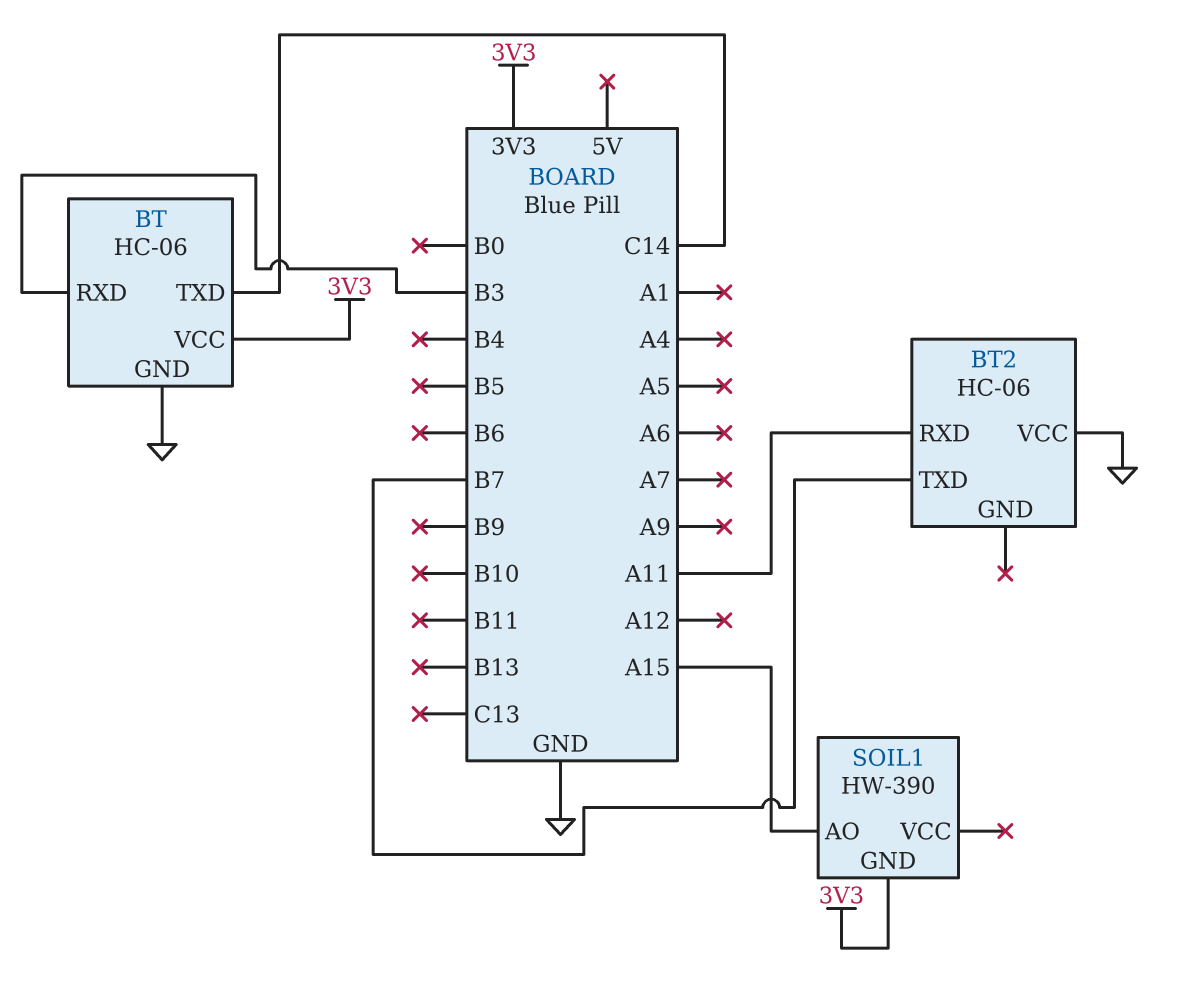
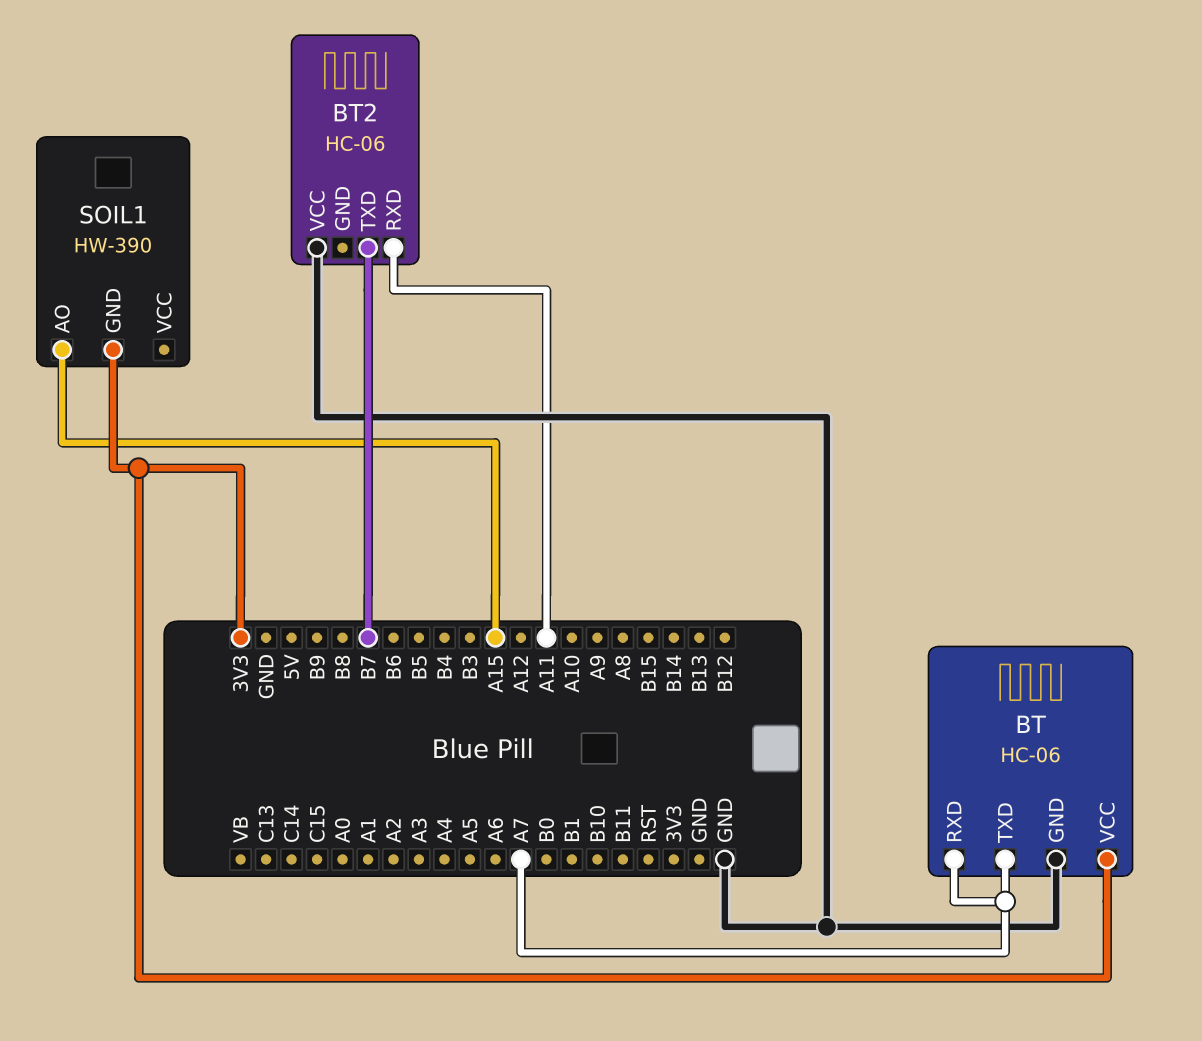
BT pin RXD: B3 -> A7
BT pin TXD: C14 -> A7

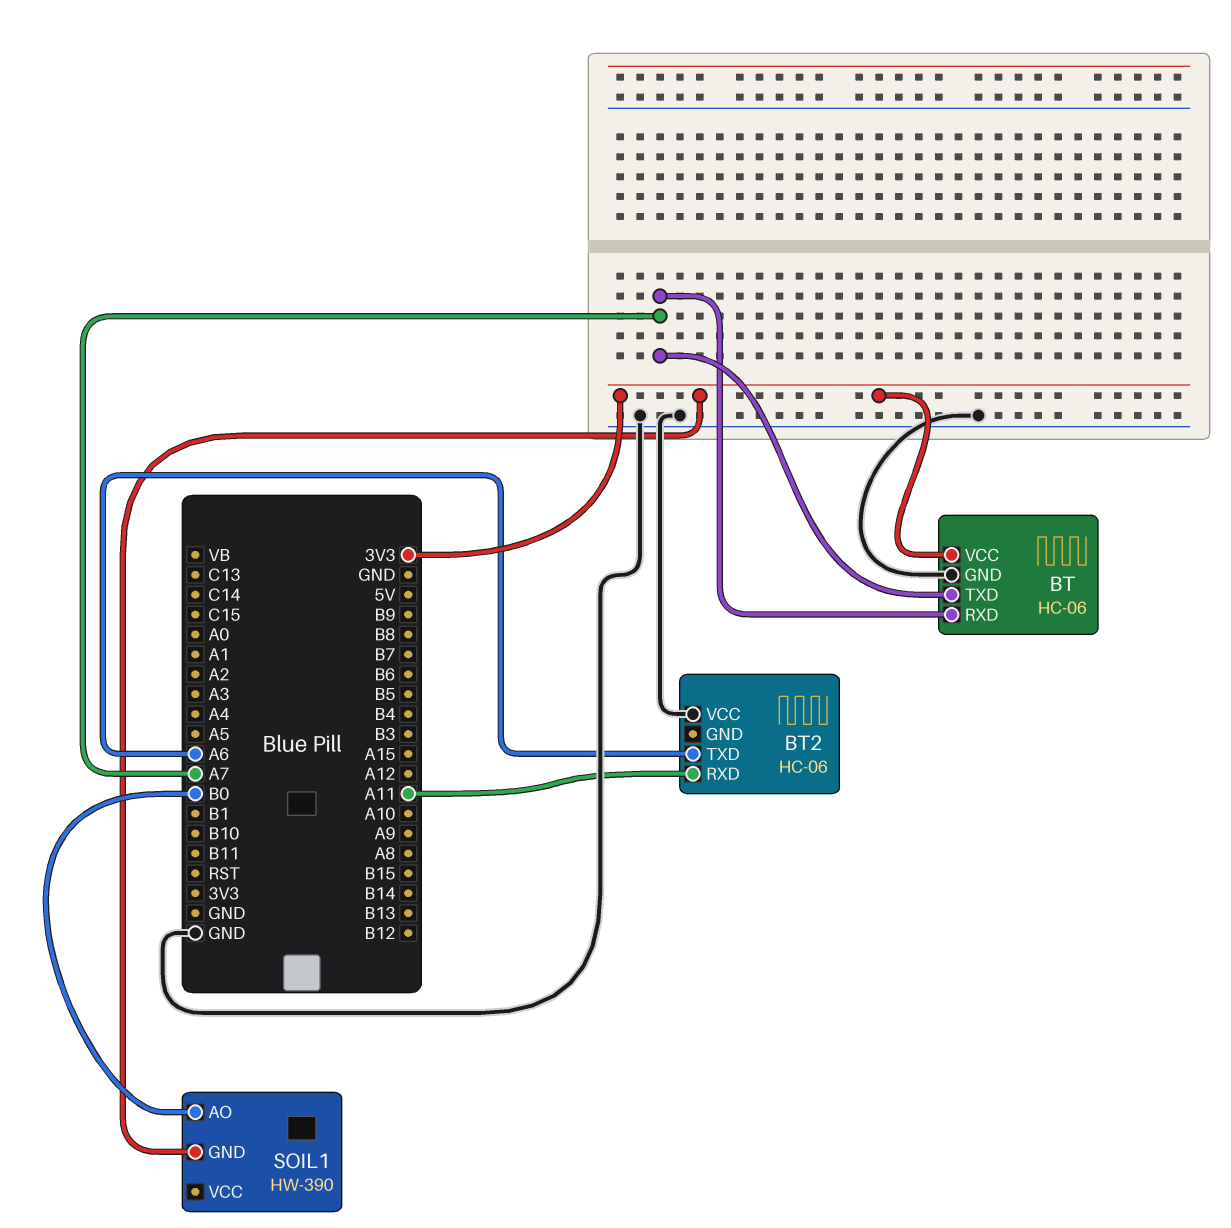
BT2 pin TXD: B7 -> A6
SOIL1 pin AO: A15 -> B0

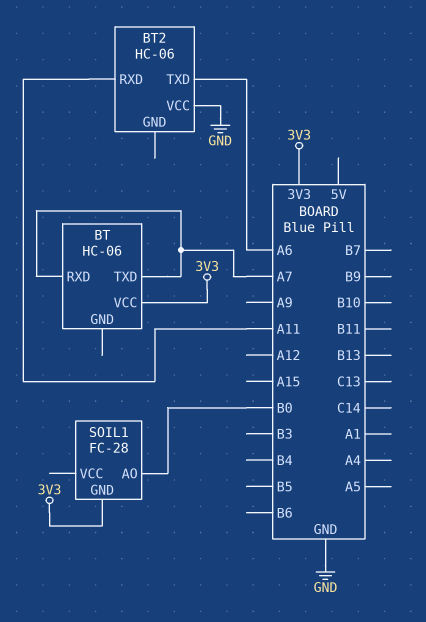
BT pin GND: GND -> none
SOIL1: HW-390 -> FC-28

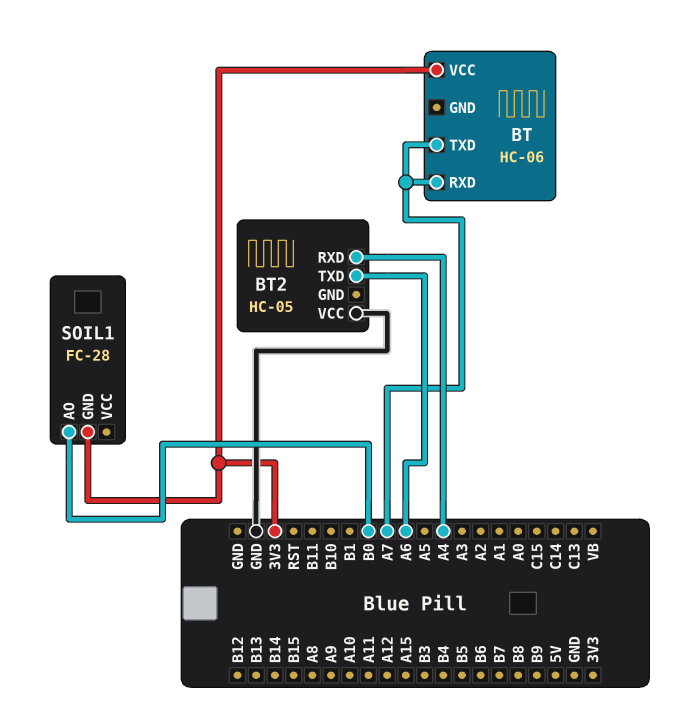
BT2: HC-06 -> HC-05
BT2 pin RXD: A11 -> A4

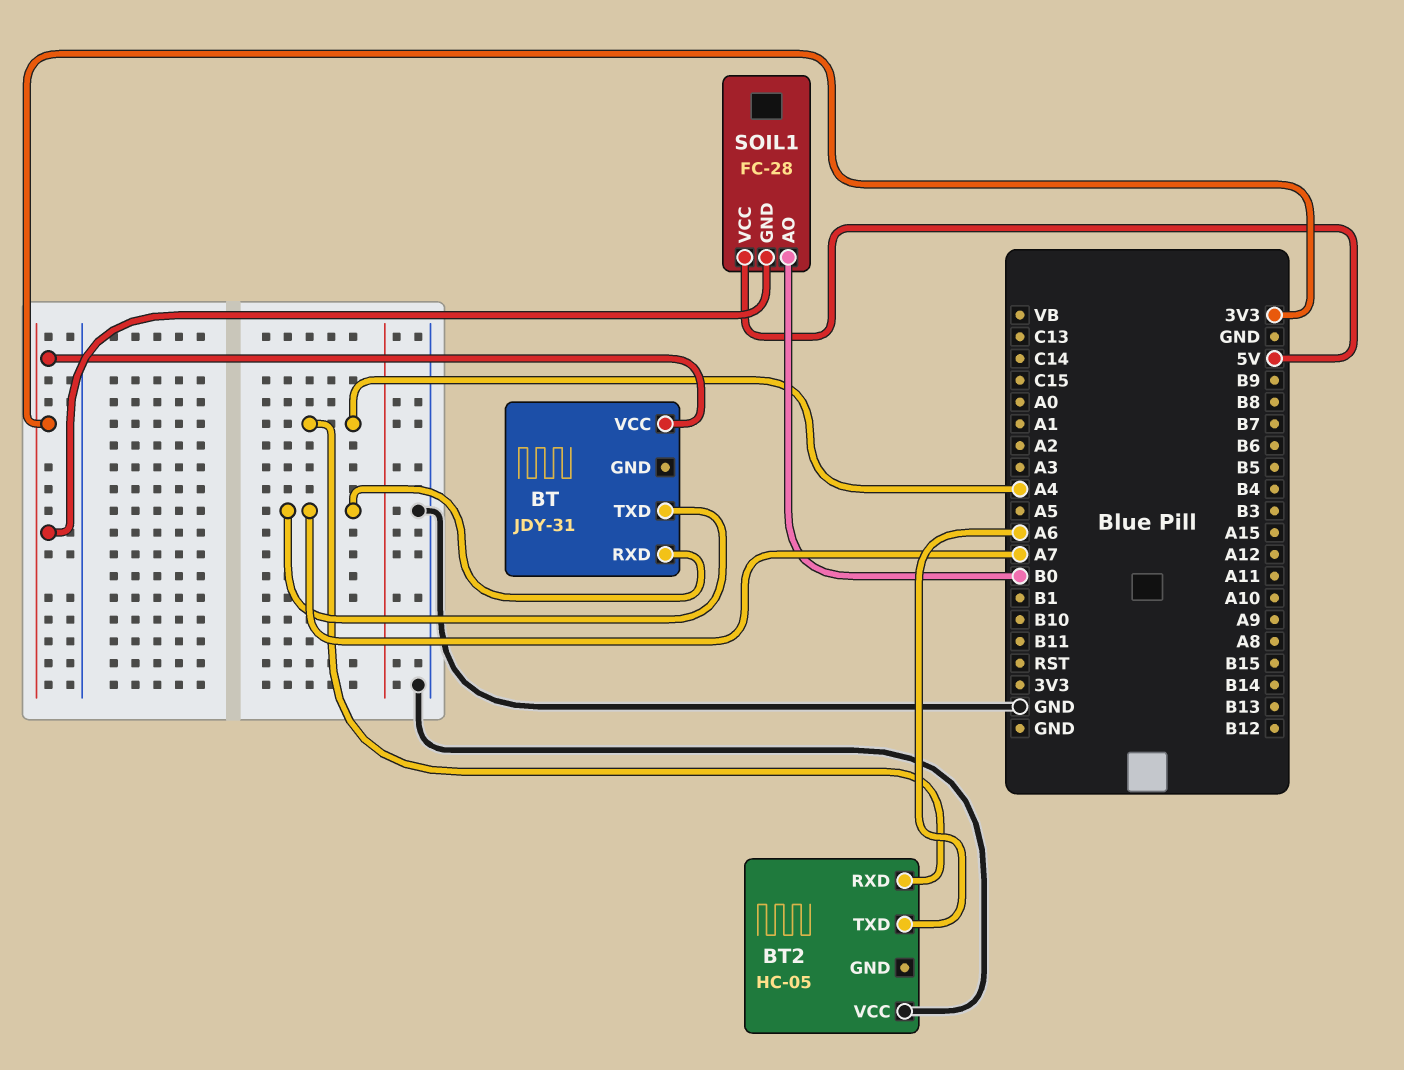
BT: HC-06 -> JDY-31
SOIL1 pin VCC: none -> 5V

